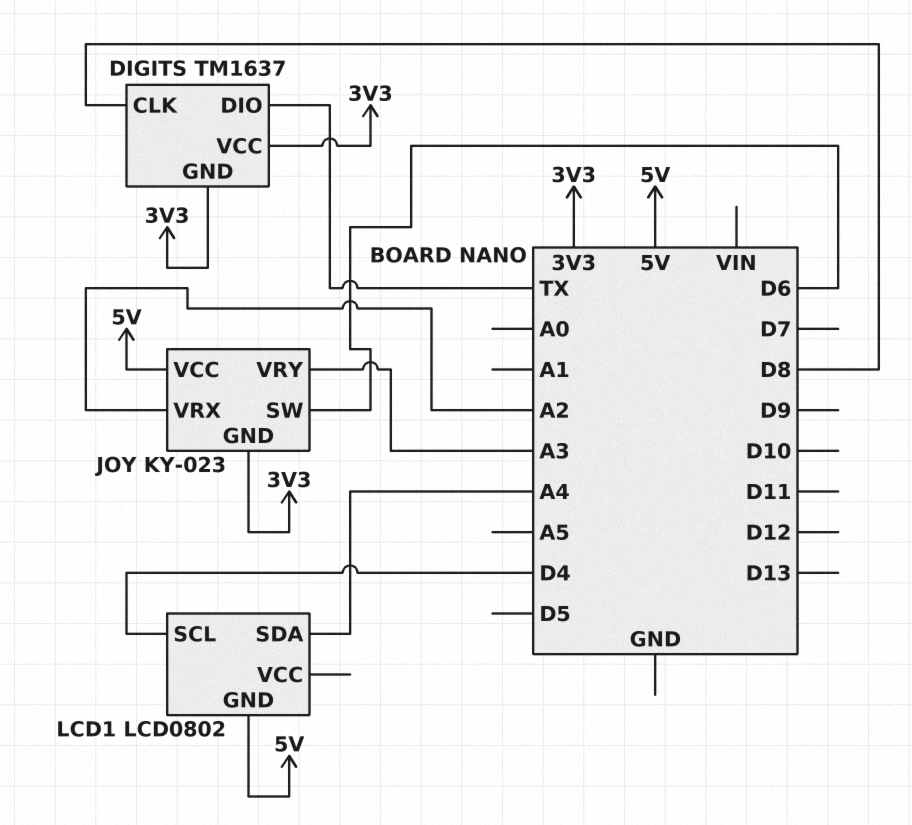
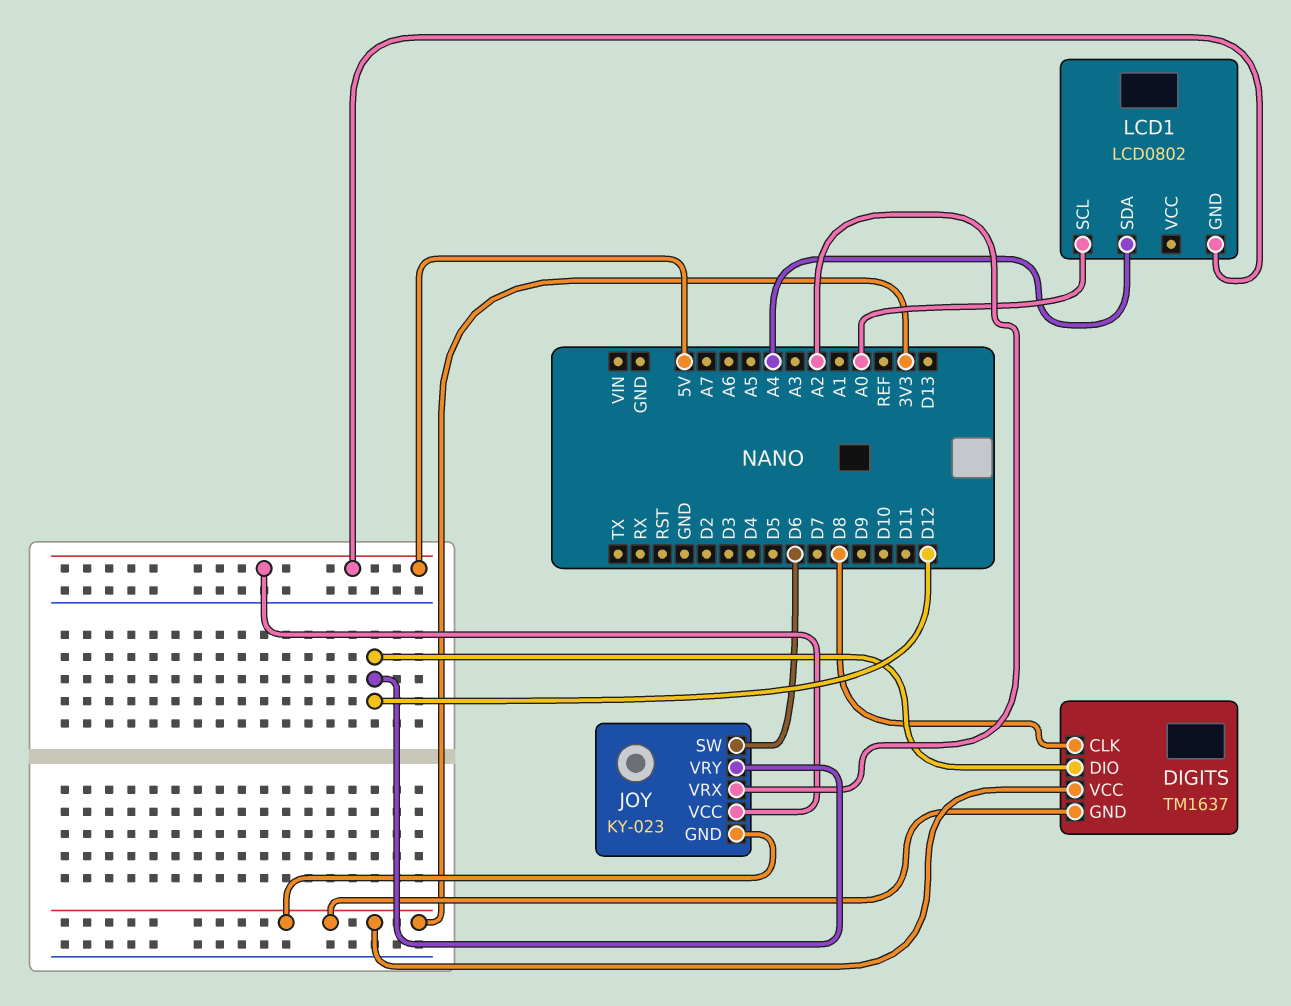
DIGITS pin DIO: TX -> D12
JOY pin VRY: A3 -> D12
LCD1 pin SCL: D4 -> A0

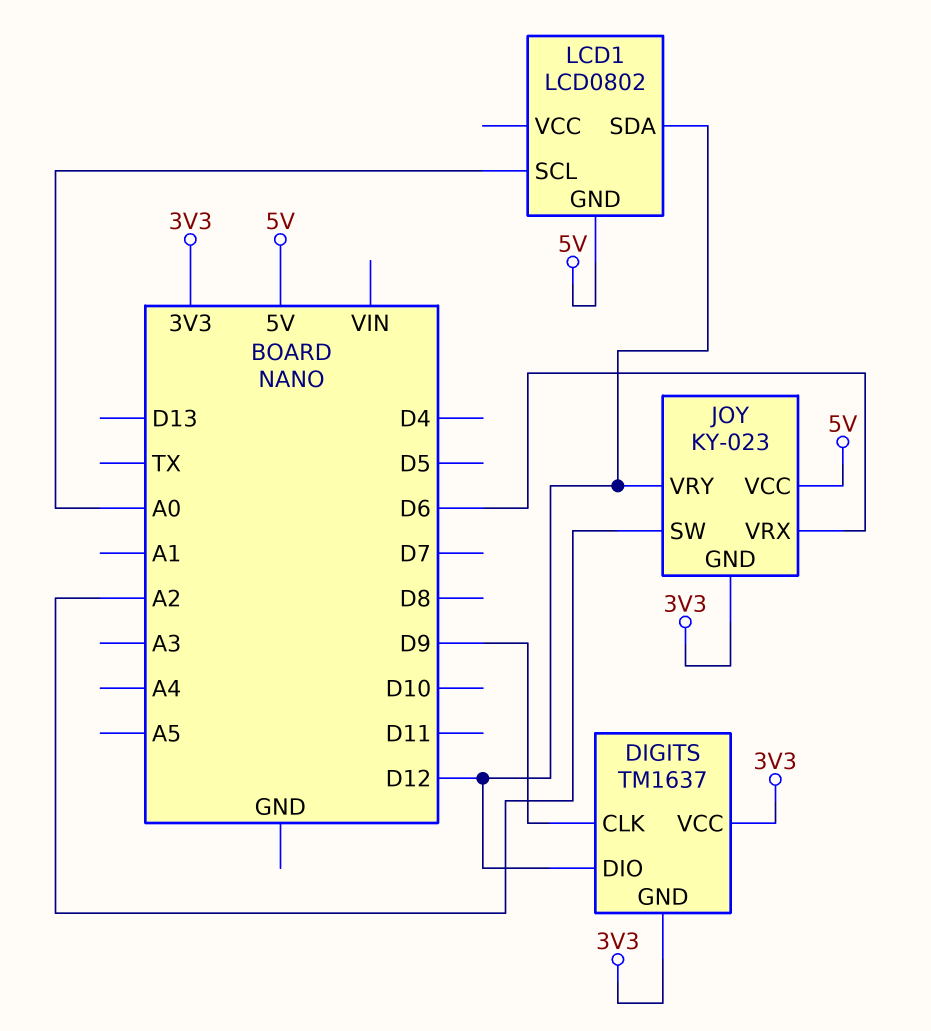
DIGITS pin CLK: D8 -> D9
JOY pin SW: D6 -> A2
JOY pin VRX: A2 -> D6
LCD1 pin SDA: A4 -> D12

